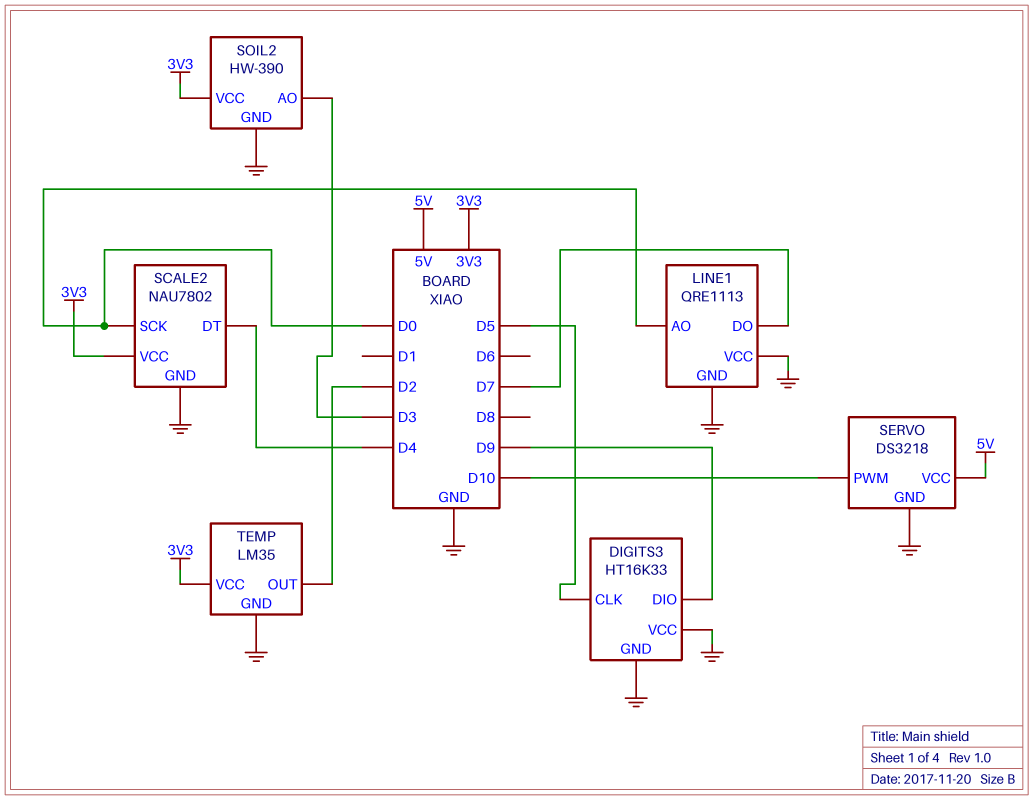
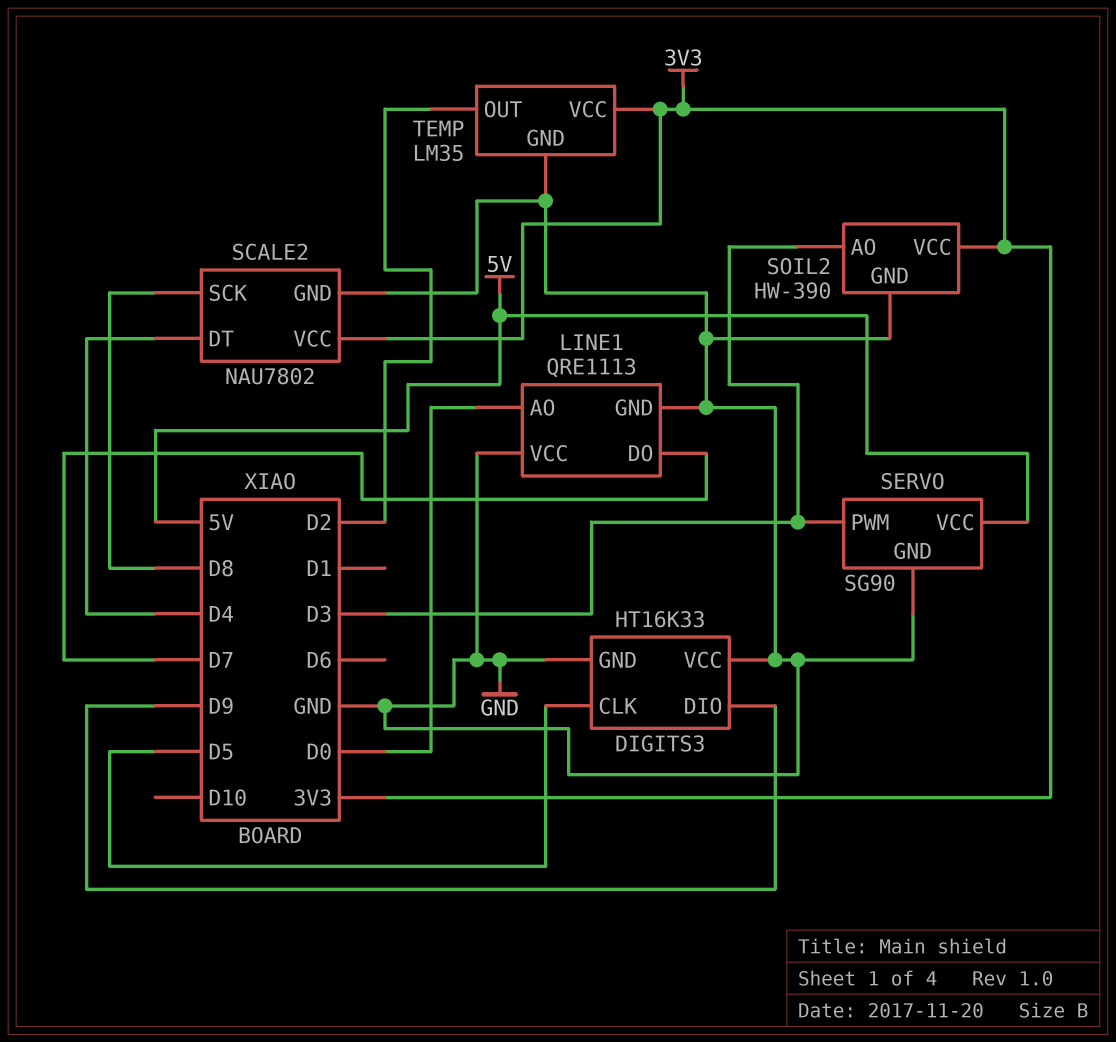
SCALE2 pin SCK: D0 -> D8
SERVO: DS3218 -> SG90
SERVO pin PWM: D10 -> D3

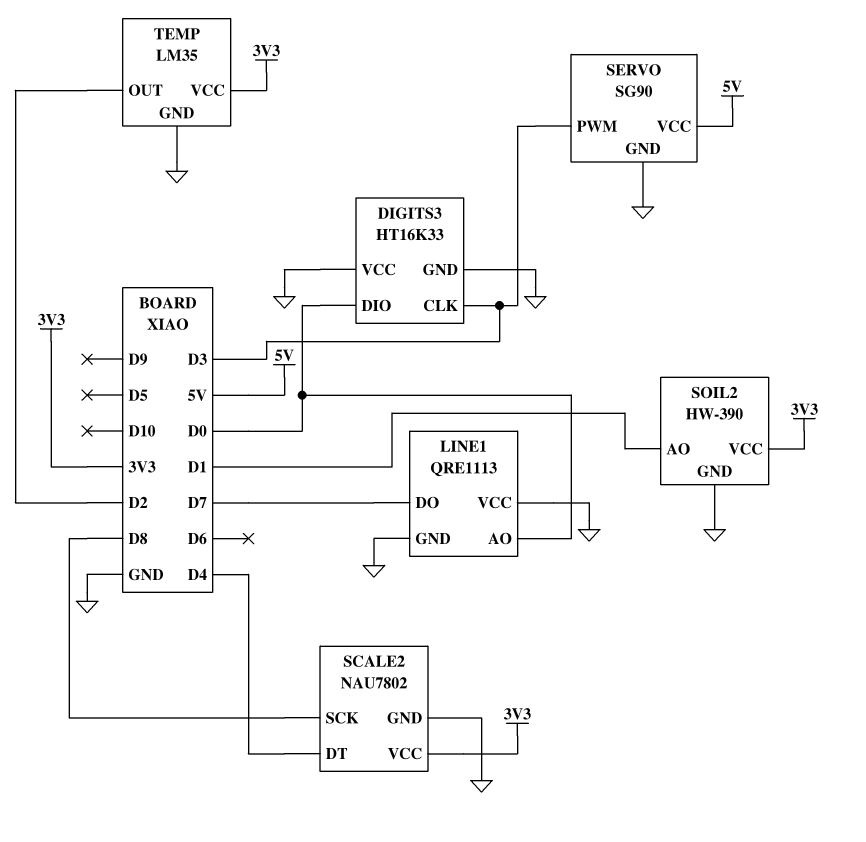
DIGITS3 pin CLK: D5 -> D3
DIGITS3 pin DIO: D9 -> D0
SOIL2 pin AO: D3 -> D1

